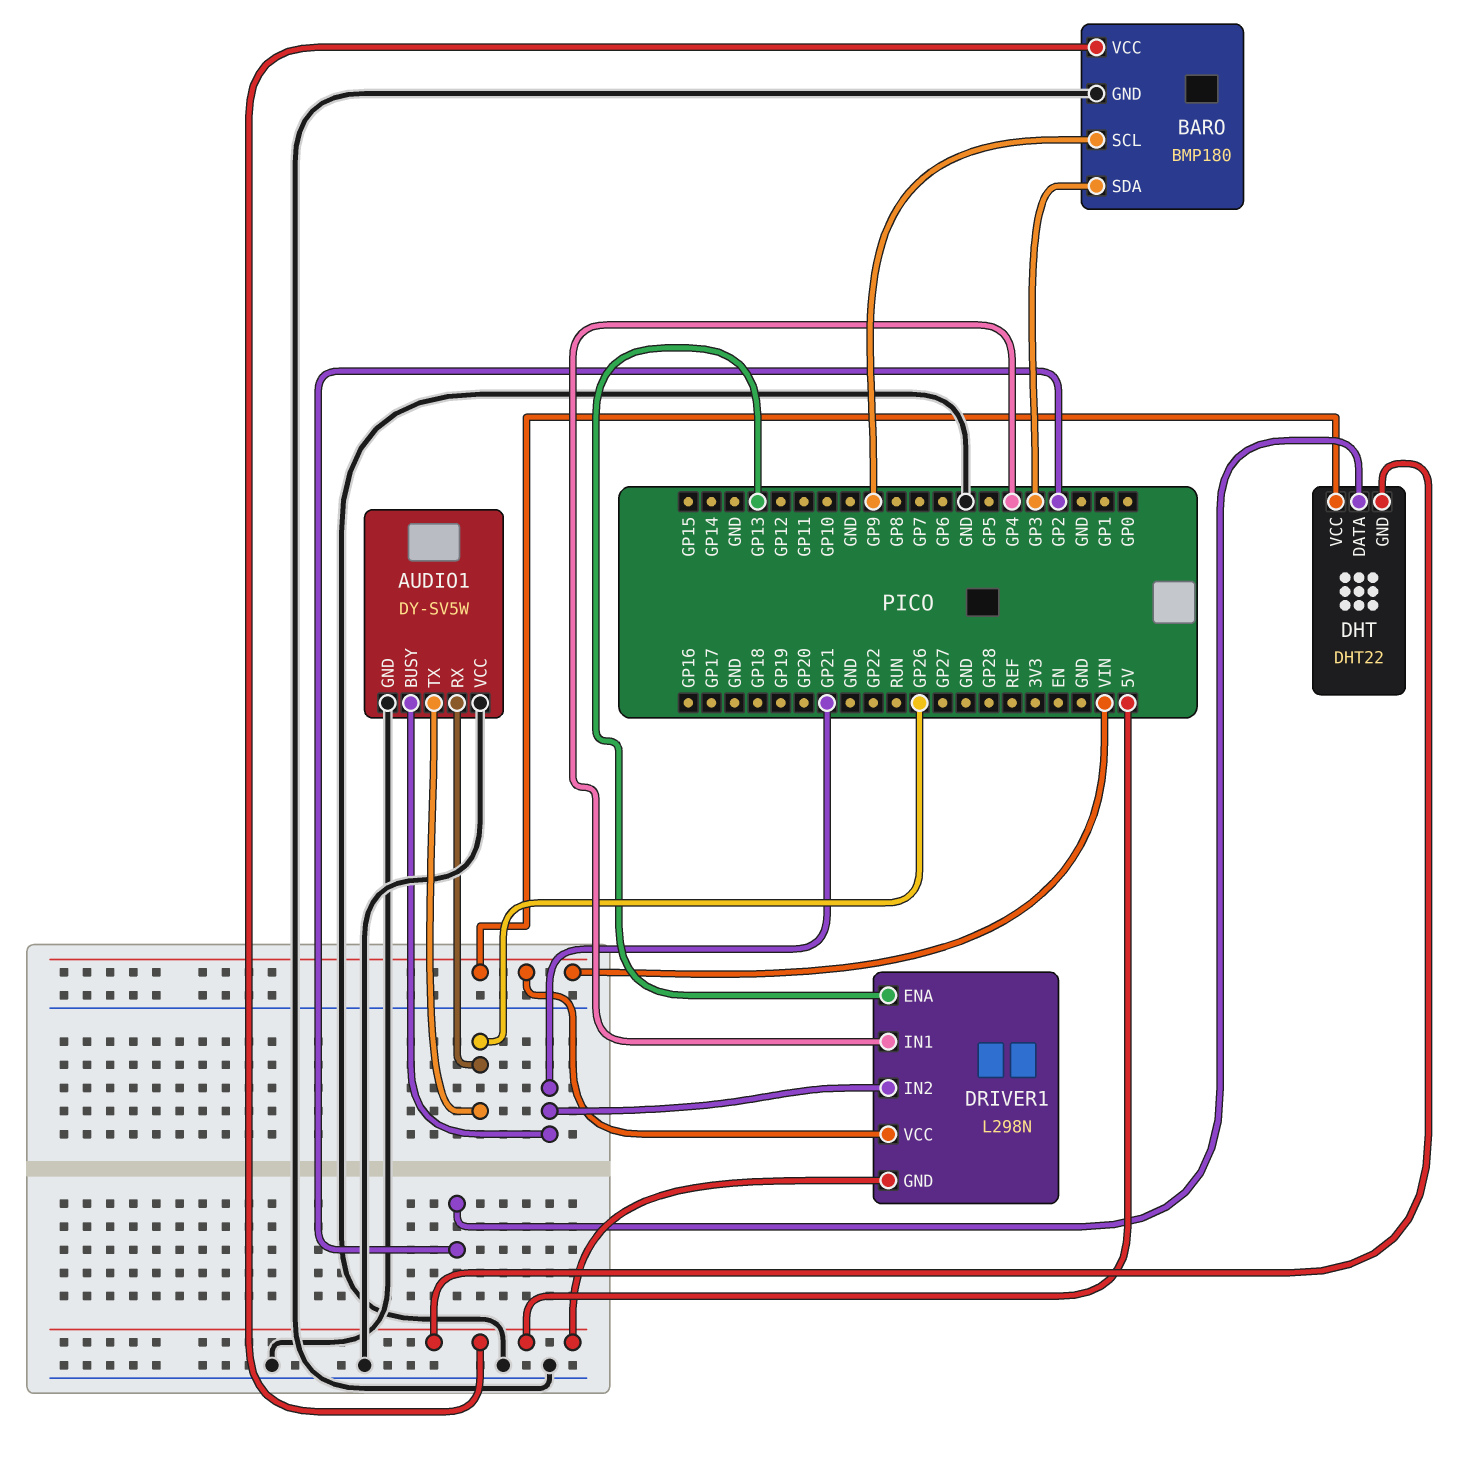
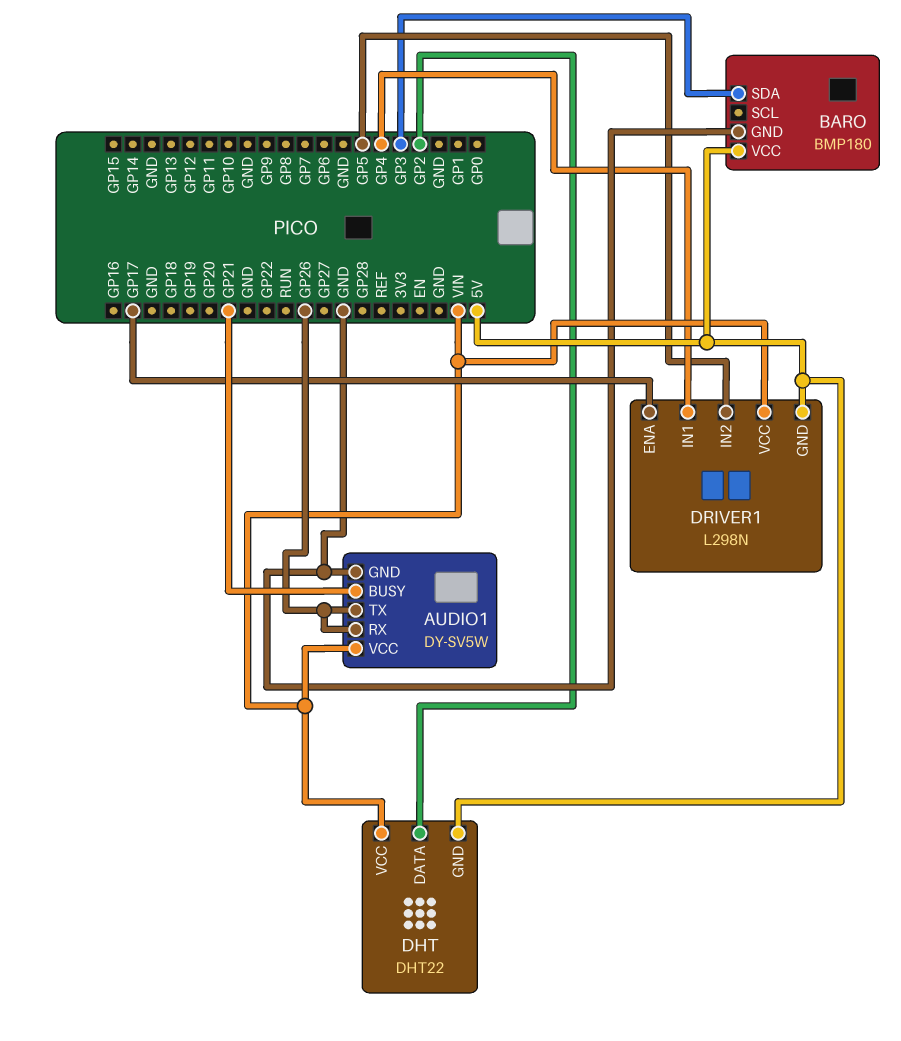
AUDIO1 pin VCC: GND -> VIN
BARO pin SCL: GP9 -> none
DRIVER1 pin ENA: GP13 -> GP17
DRIVER1 pin IN2: GP21 -> GP5

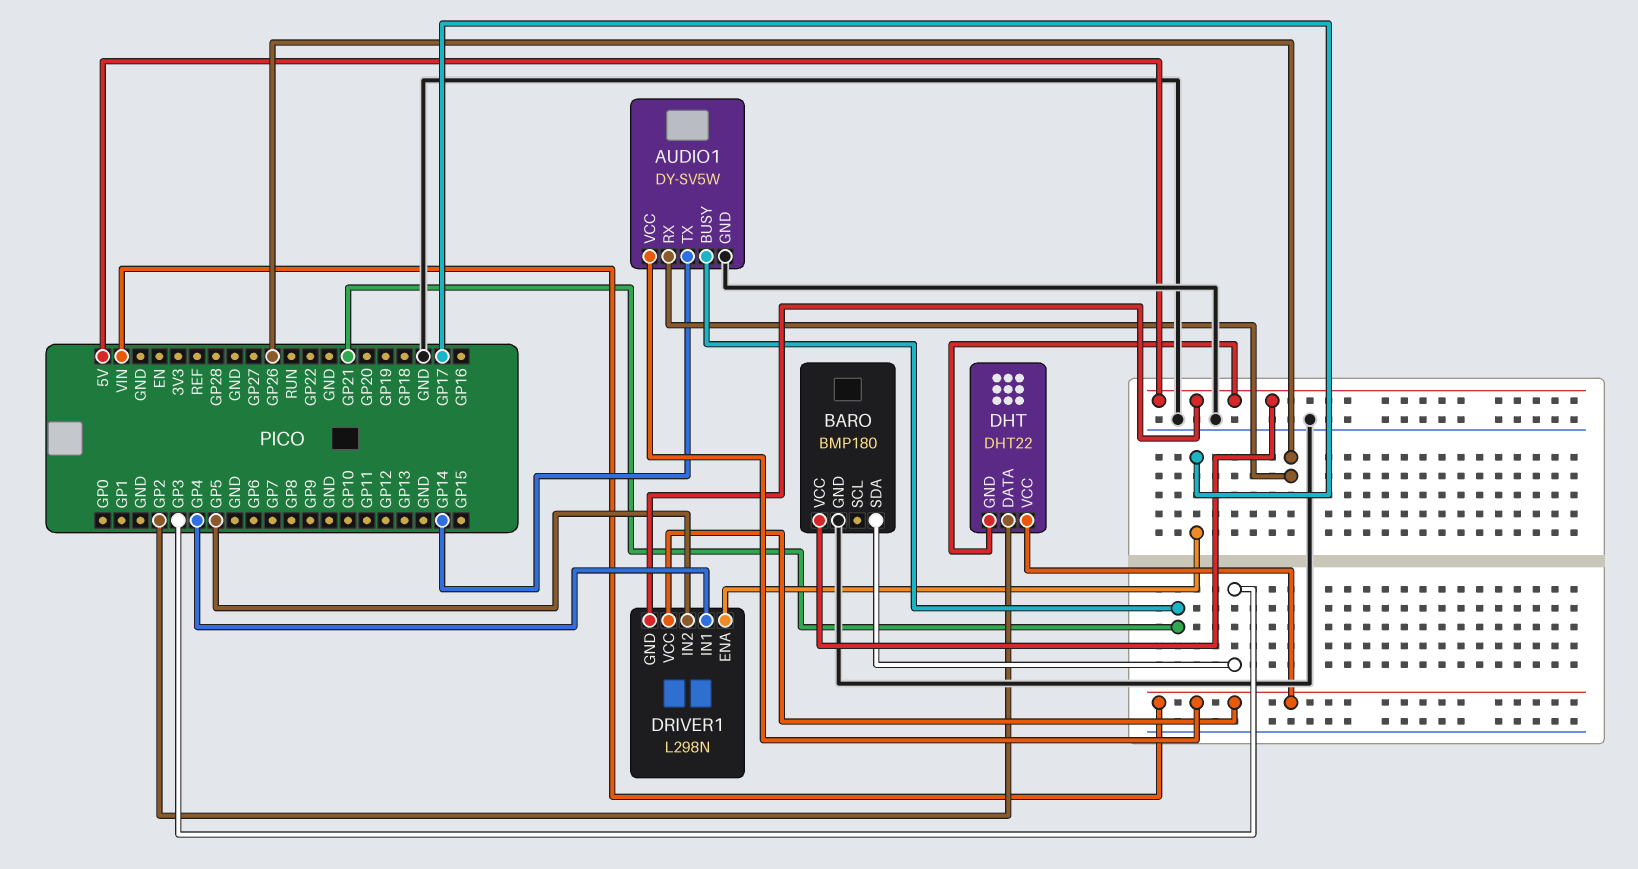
AUDIO1 pin TX: GP26 -> GP14

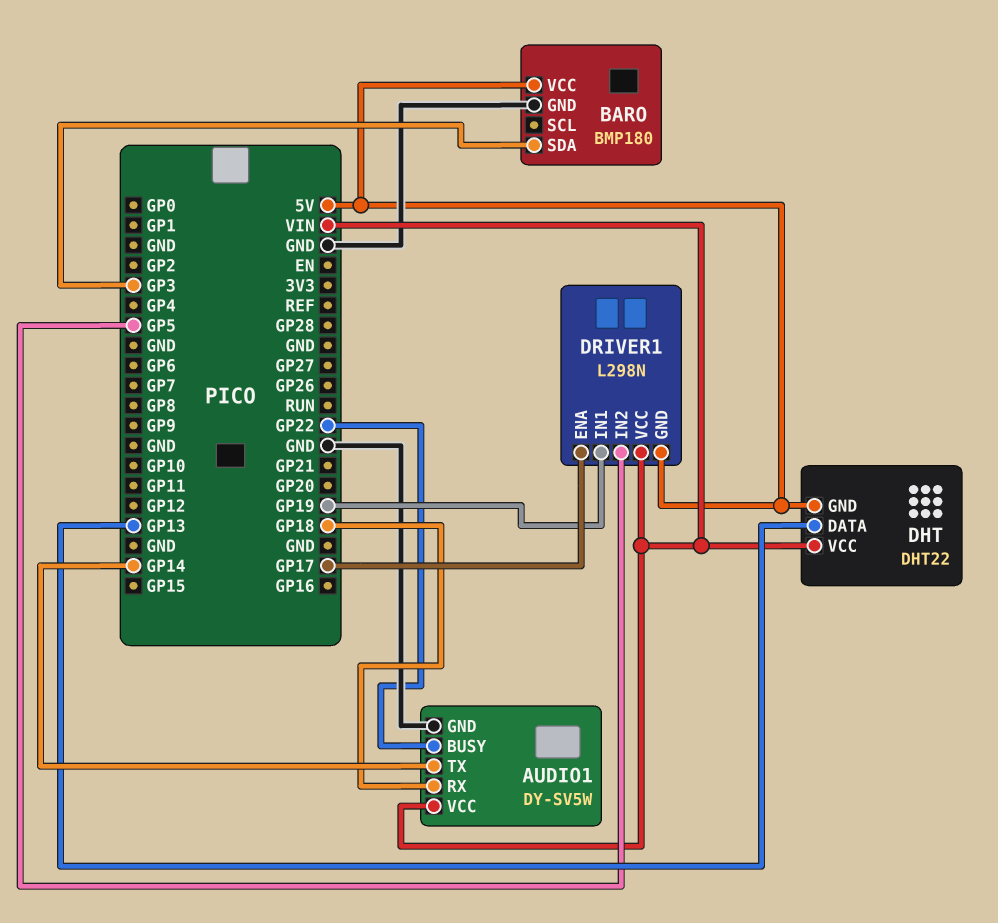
AUDIO1 pin BUSY: GP21 -> GP22
AUDIO1 pin RX: GP26 -> GP18
DHT pin DATA: GP2 -> GP13
DRIVER1 pin IN1: GP4 -> GP19

